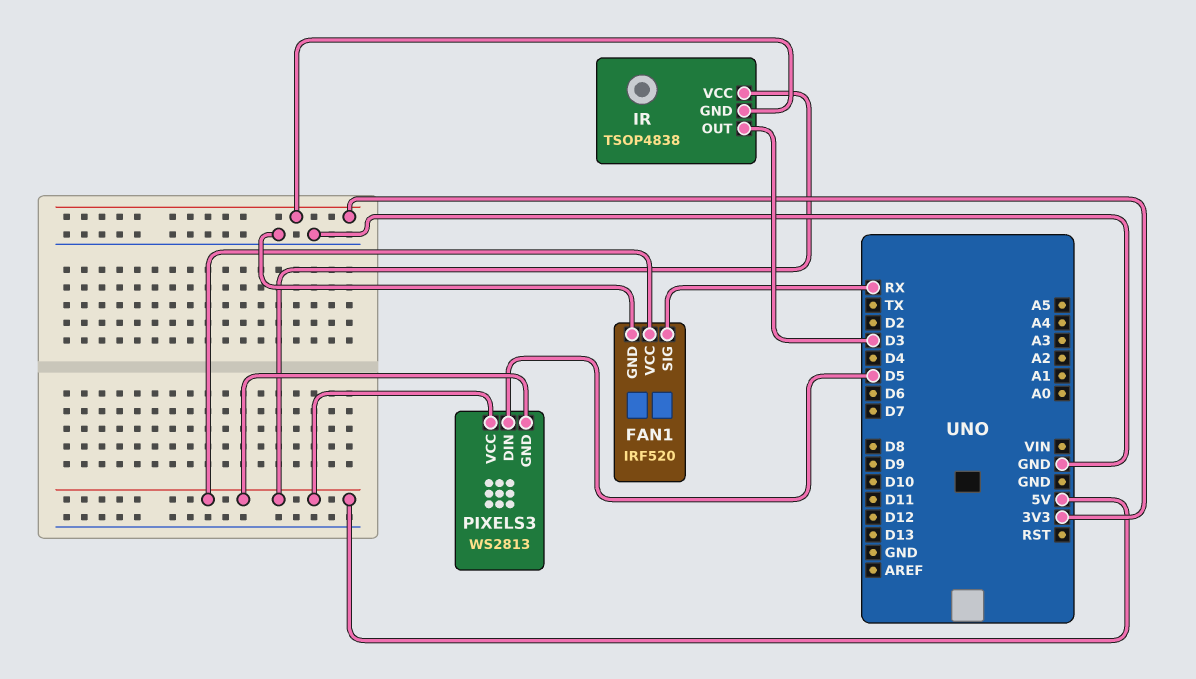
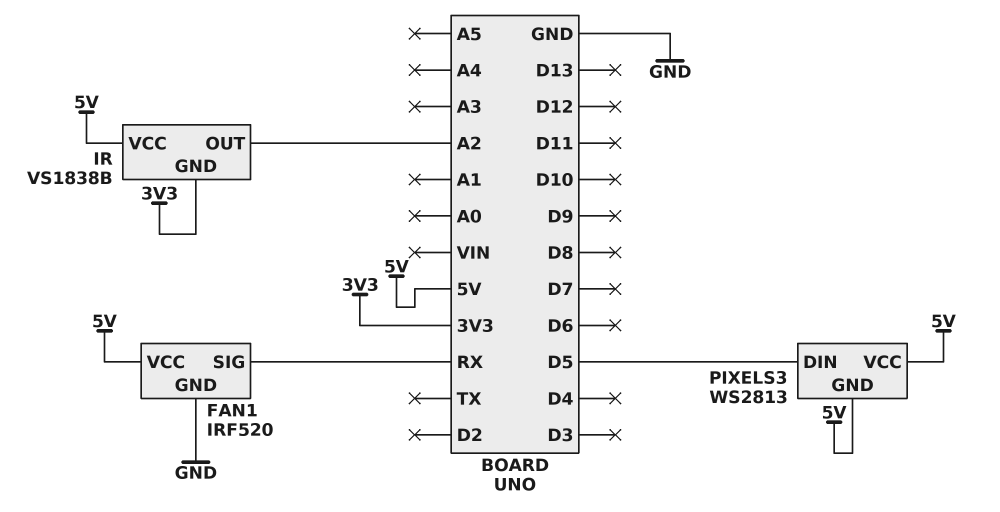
IR: TSOP4838 -> VS1838B
IR pin OUT: D3 -> A2

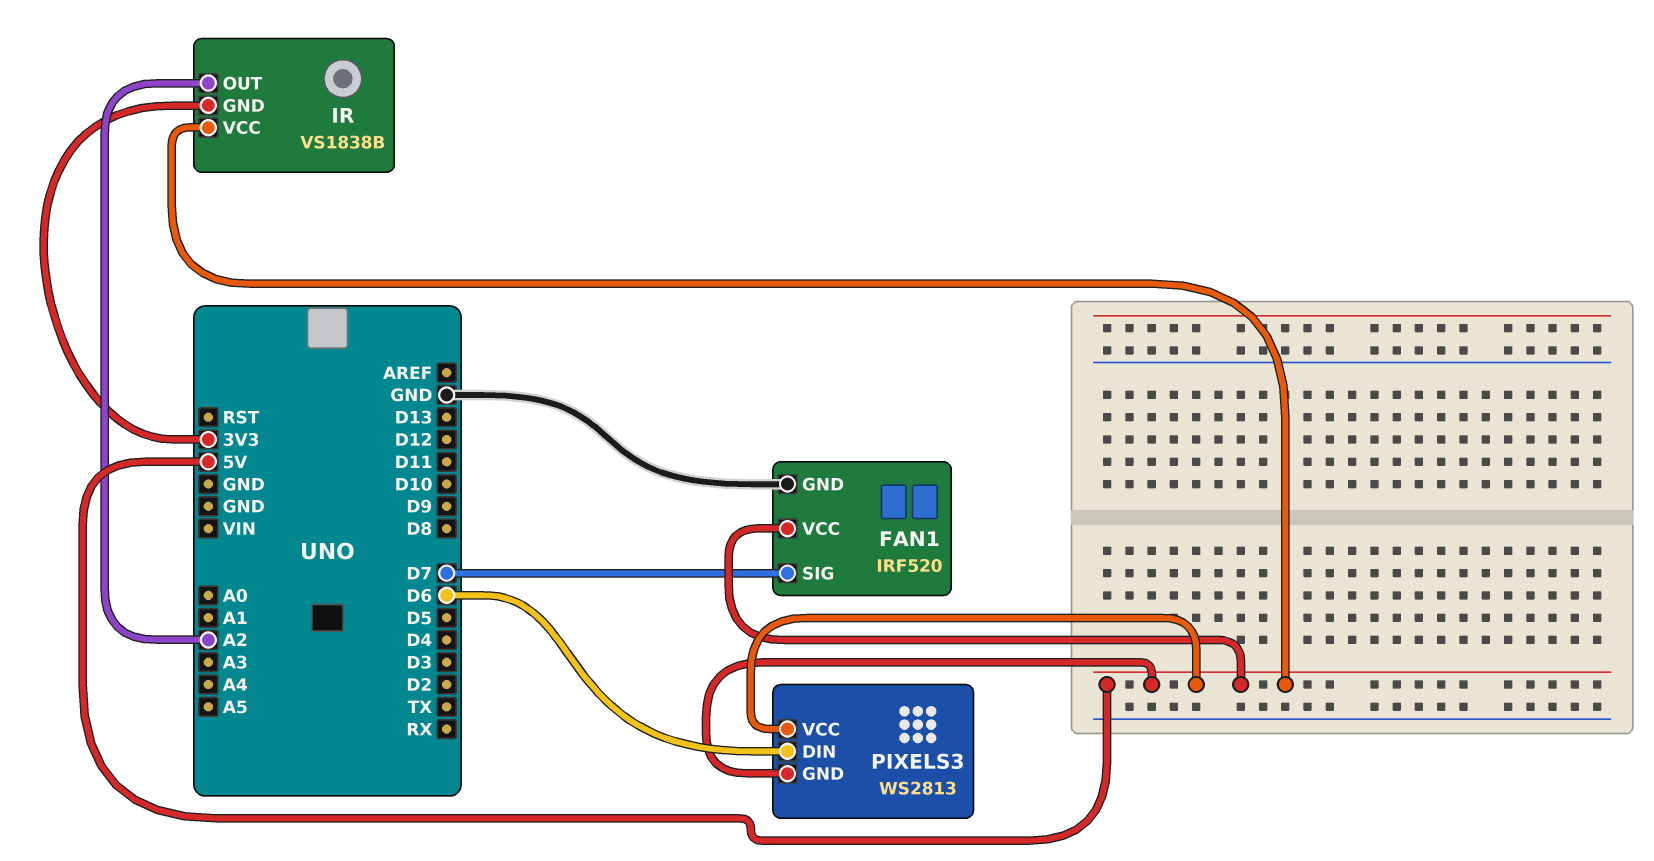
FAN1 pin SIG: RX -> D7
PIXELS3 pin DIN: D5 -> D6

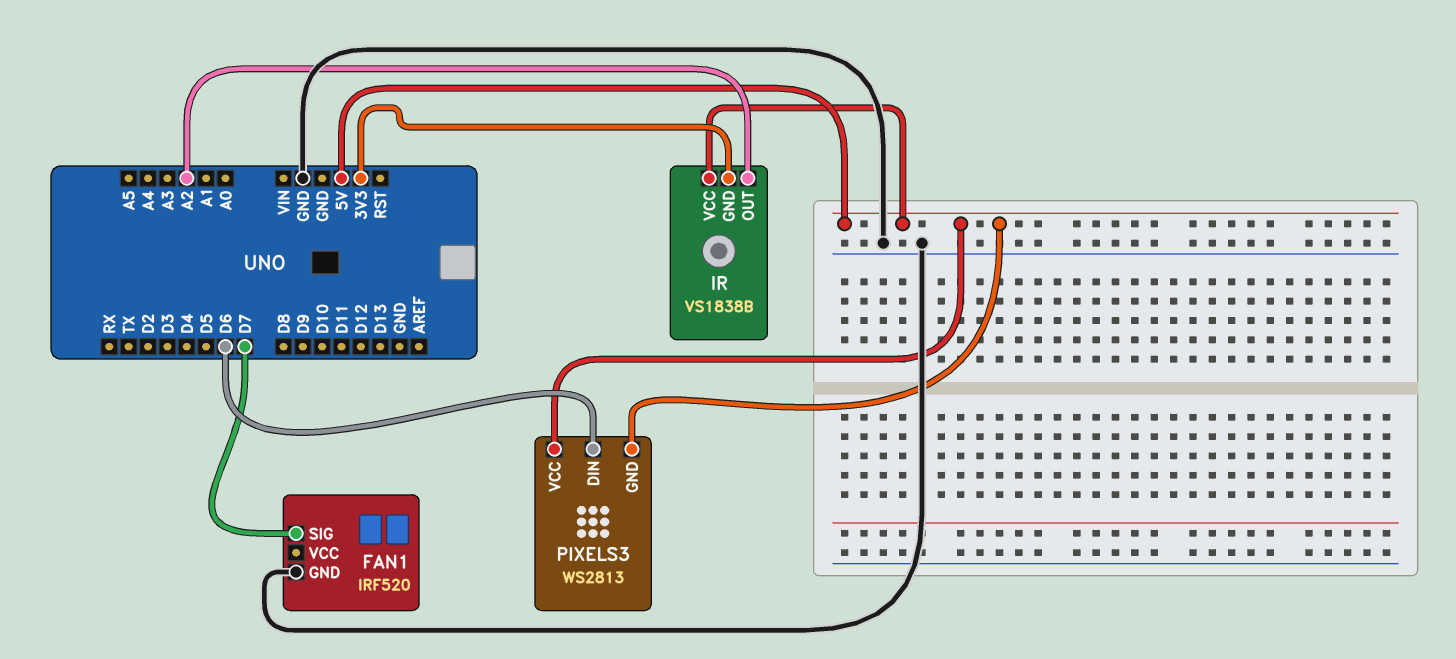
FAN1 pin VCC: 5V -> none

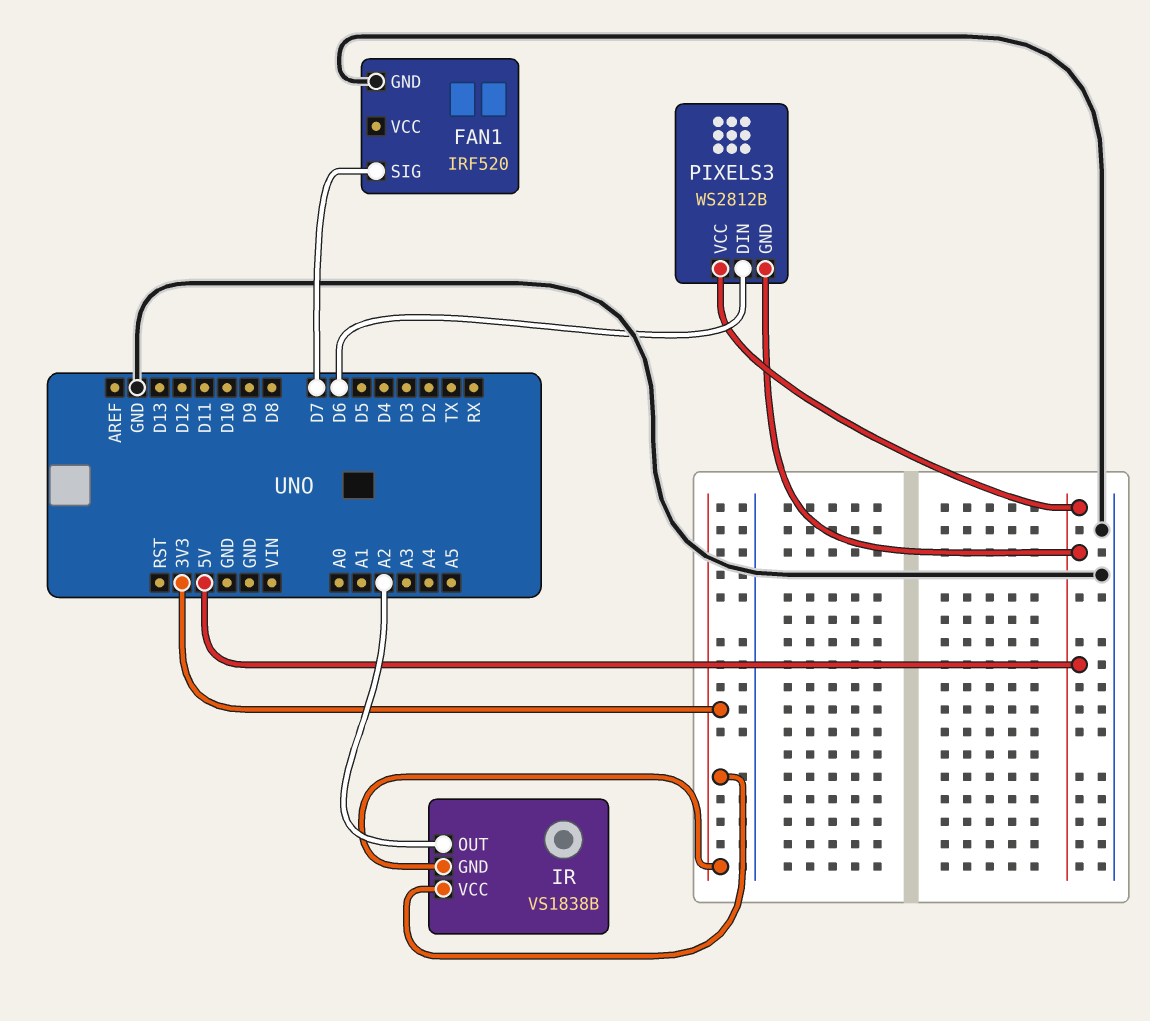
IR pin VCC: 5V -> 3V3
PIXELS3: WS2813 -> WS2812B

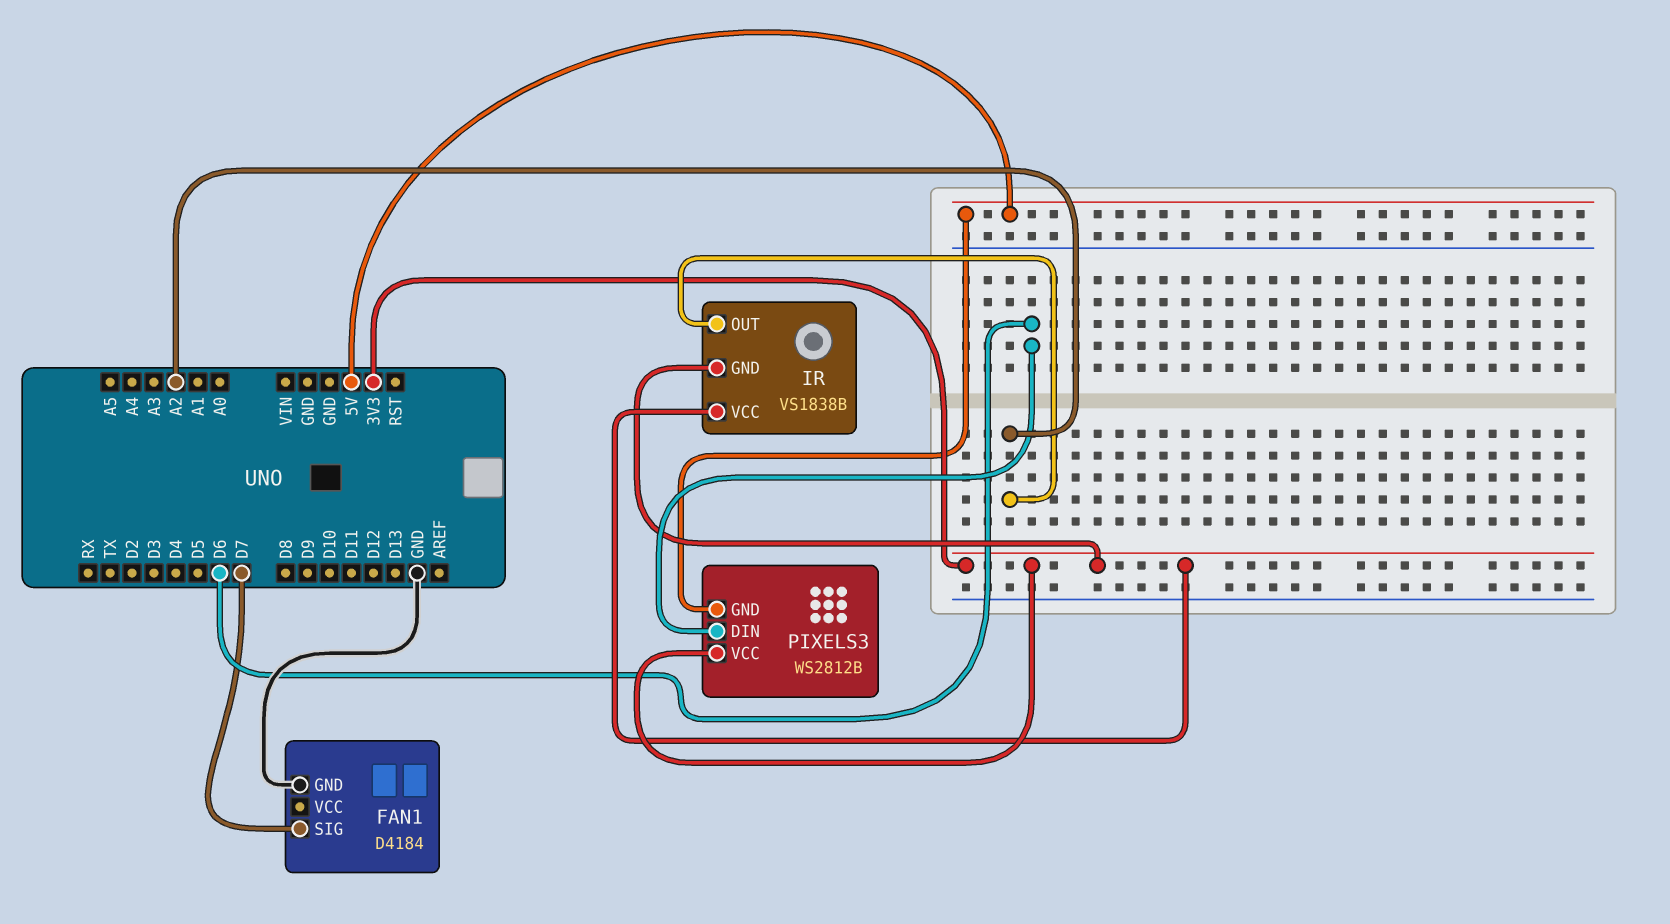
FAN1: IRF520 -> D4184
PIXELS3 pin VCC: 5V -> 3V3

